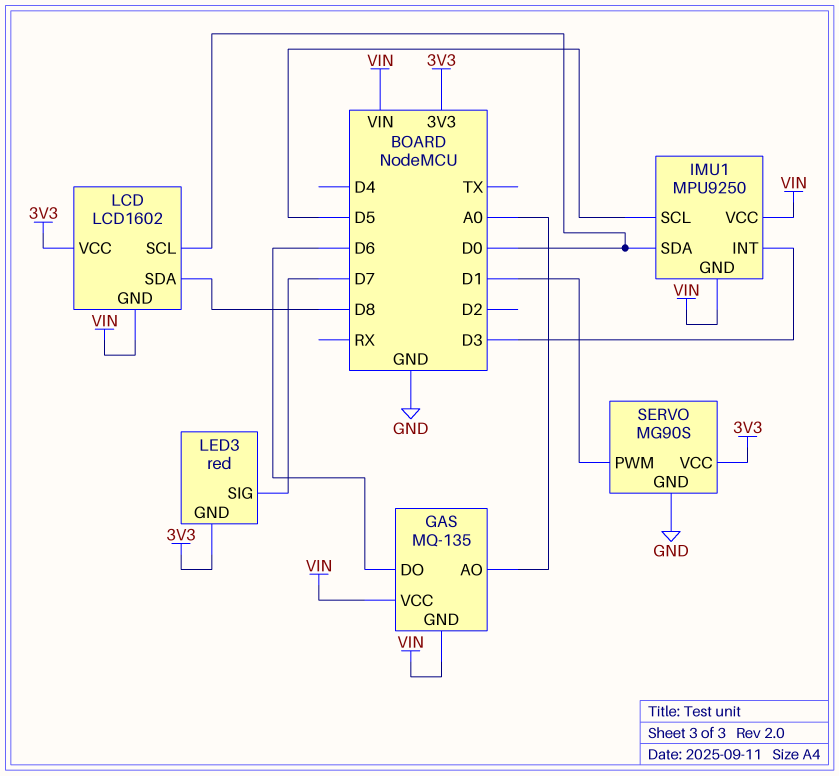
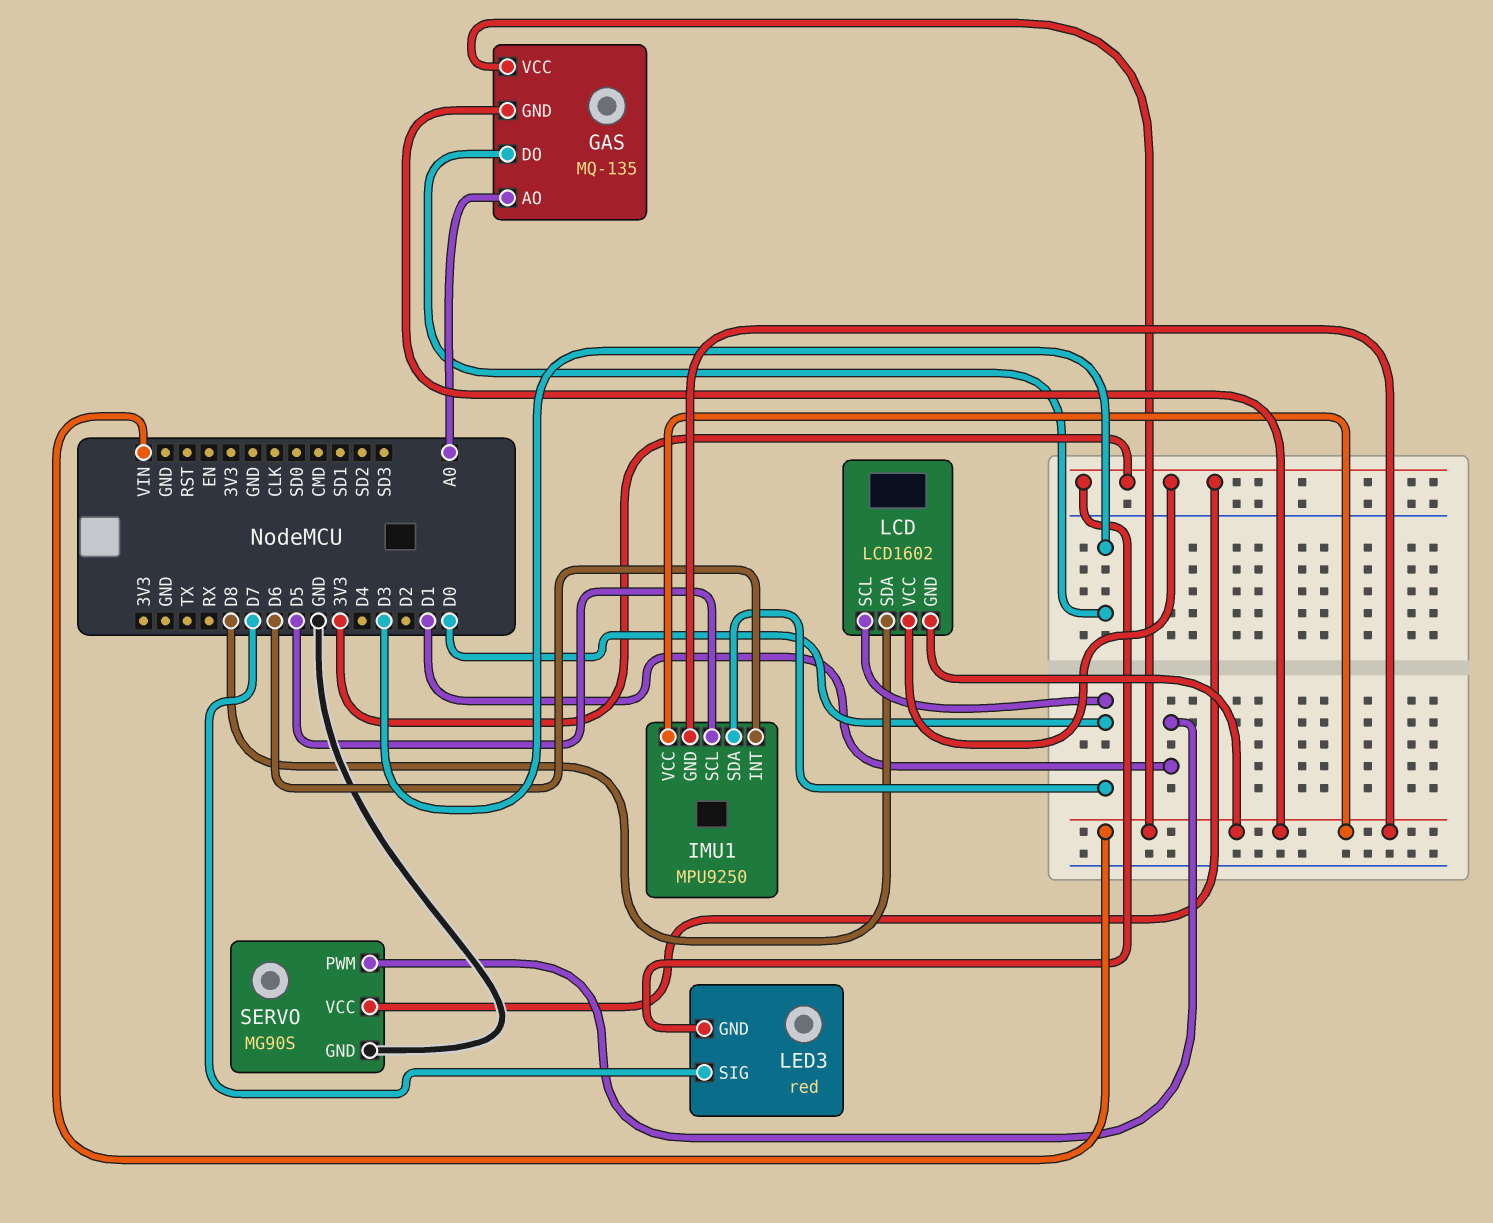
GAS pin DO: D6 -> D3
IMU1 pin INT: D3 -> D6

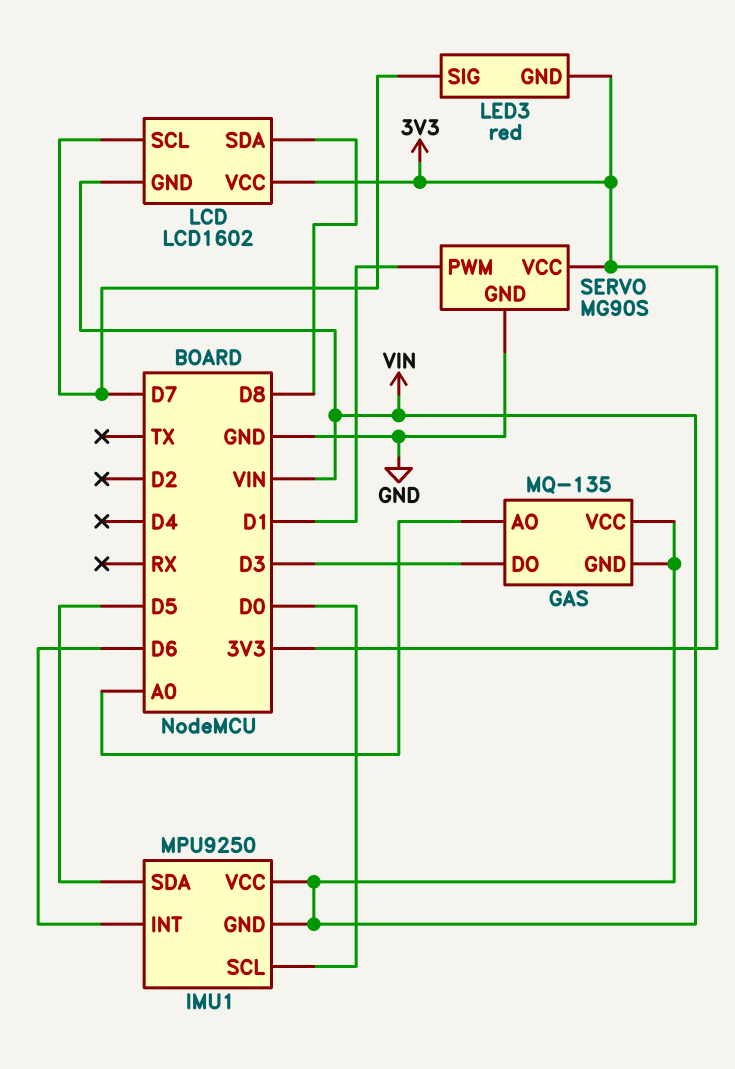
IMU1 pin SCL: D5 -> D0
IMU1 pin SDA: D0 -> D5
LCD pin SCL: D0 -> D7

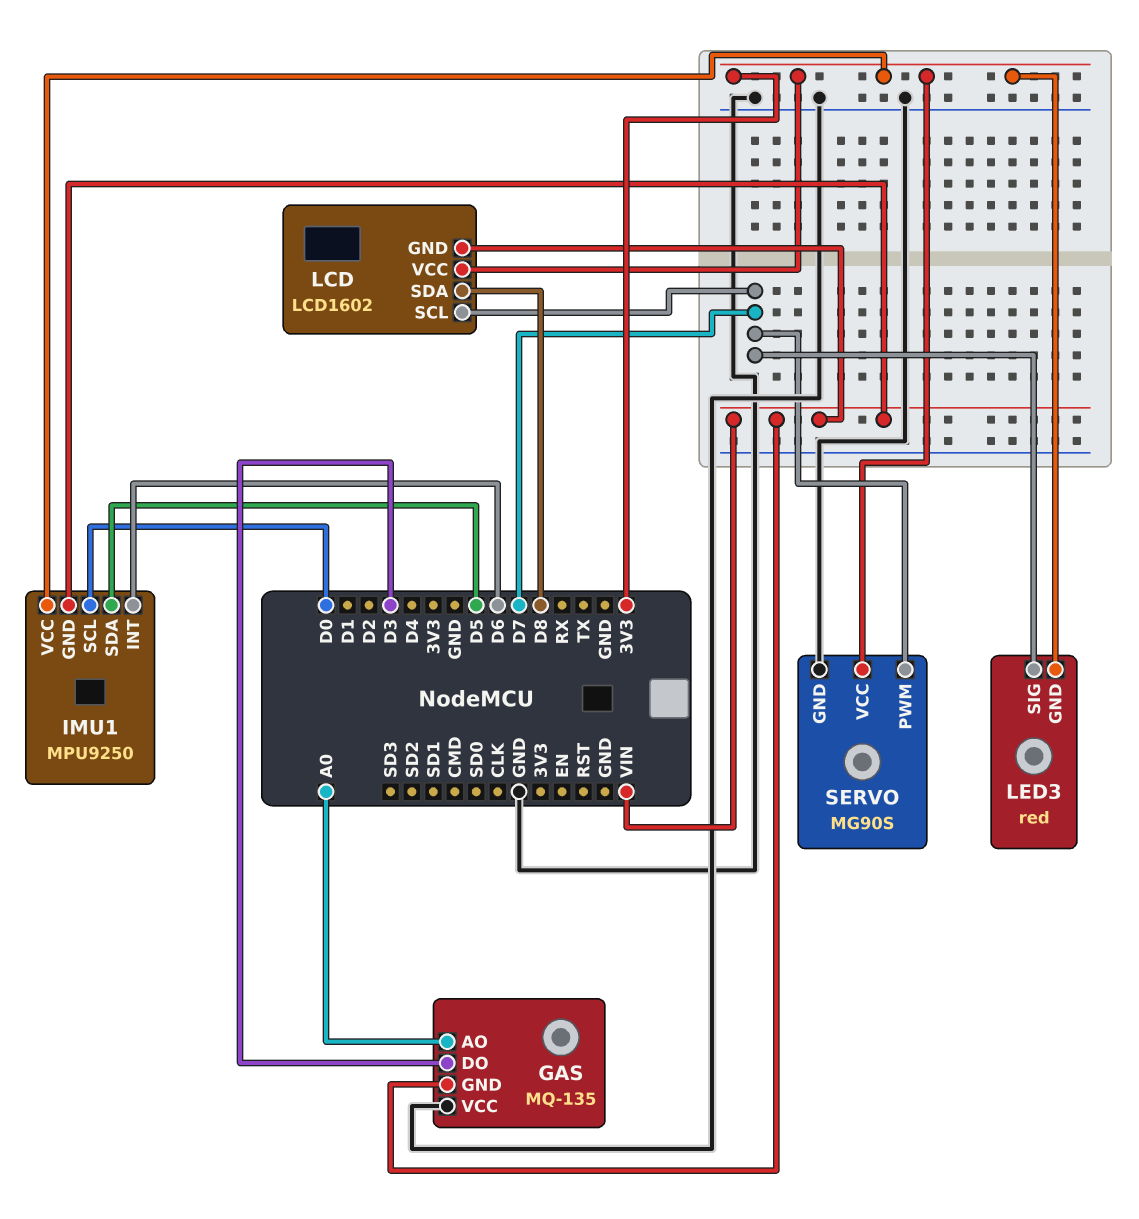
GAS pin VCC: VIN -> GND
IMU1 pin VCC: VIN -> 3V3
SERVO pin PWM: D1 -> D7

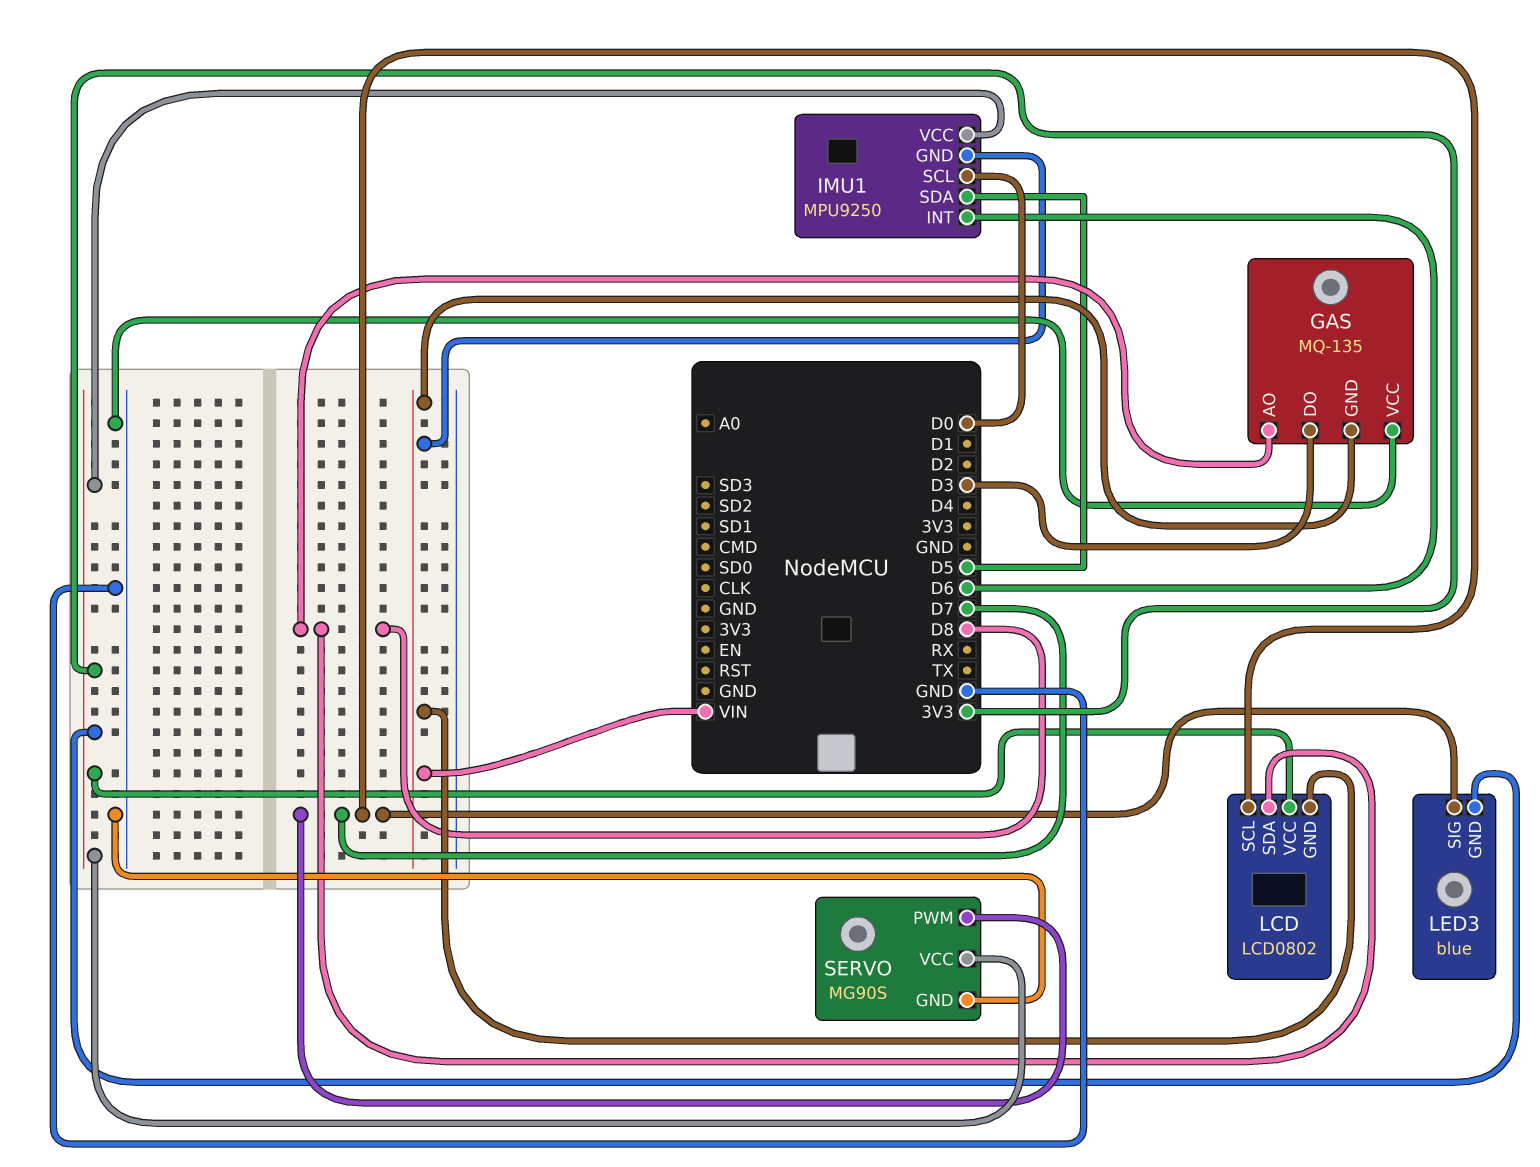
GAS pin AO: A0 -> D8
LCD: LCD1602 -> LCD0802
LED3: red -> blue

